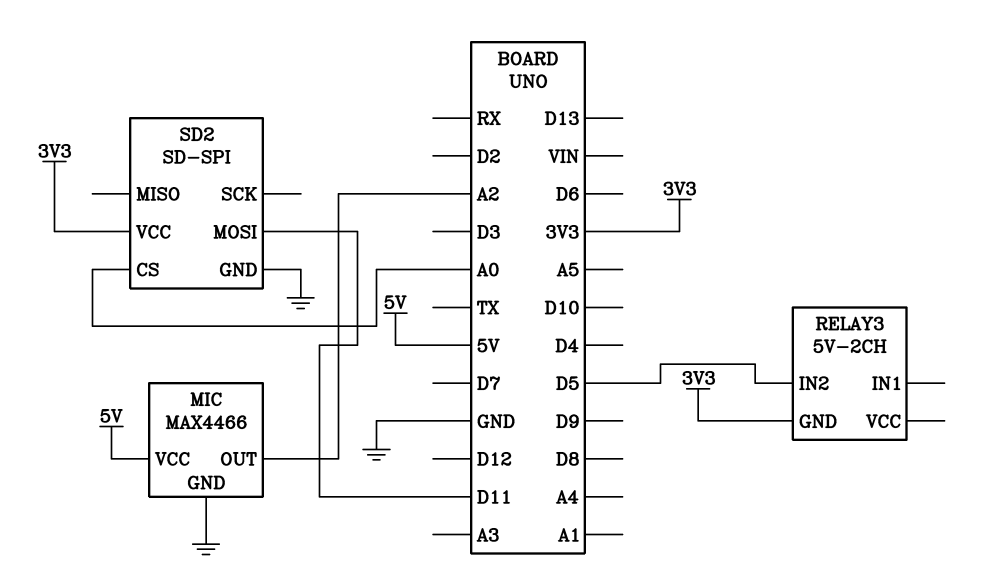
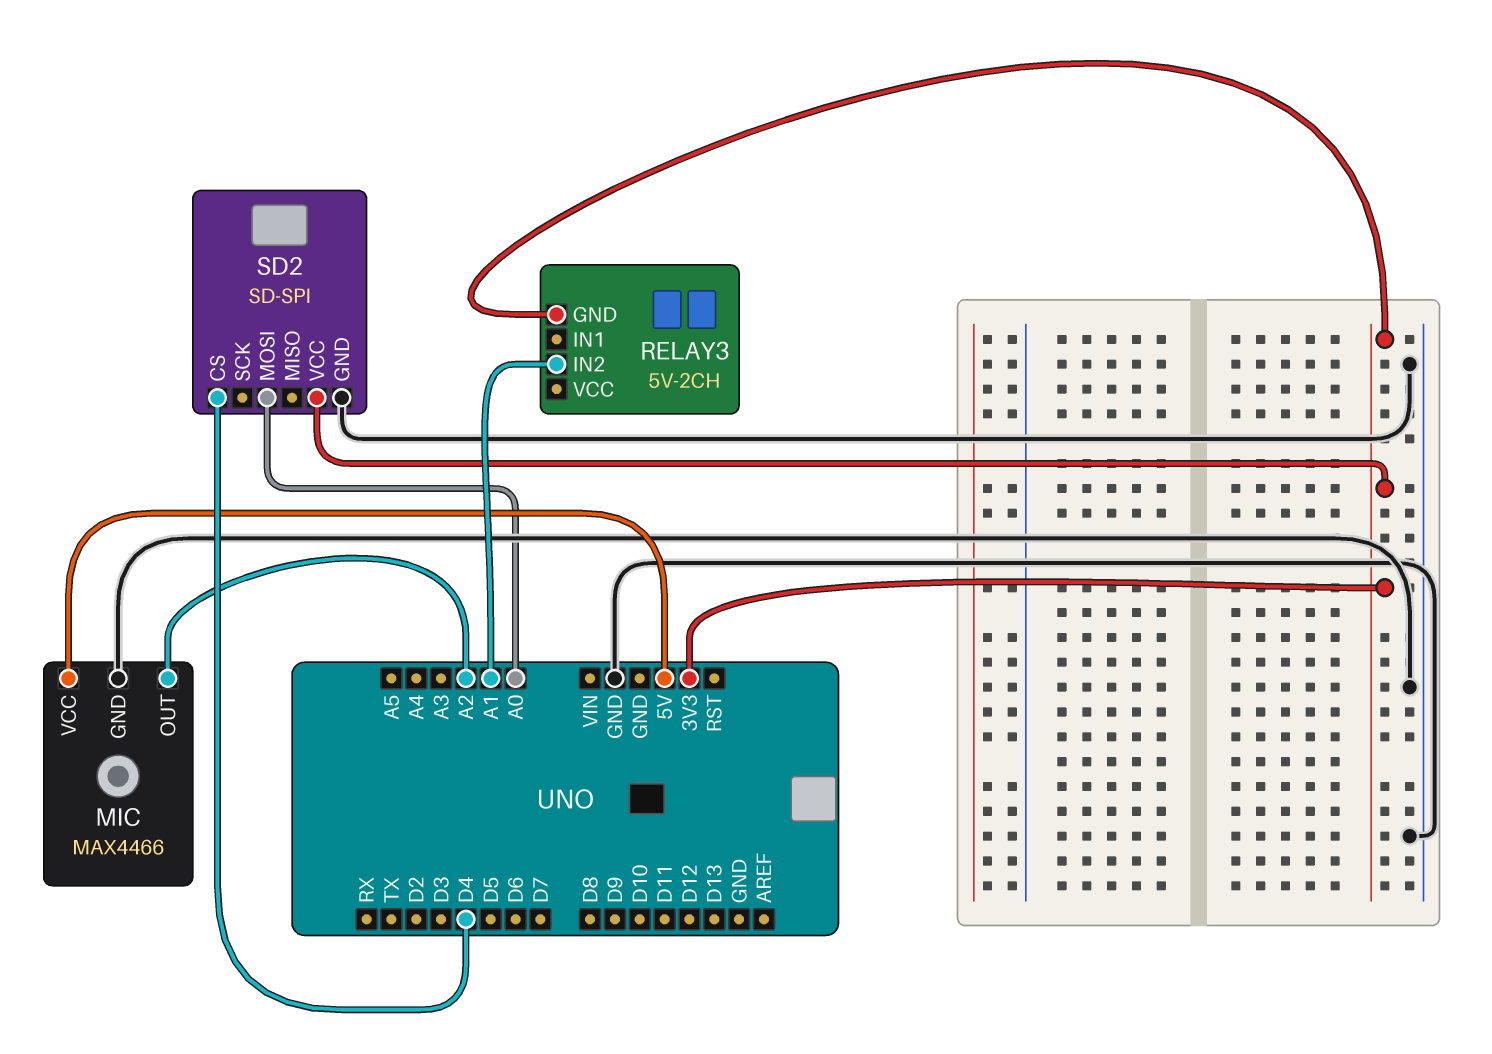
RELAY3 pin IN2: D5 -> A1
SD2 pin CS: A0 -> D4
SD2 pin MOSI: D11 -> A0

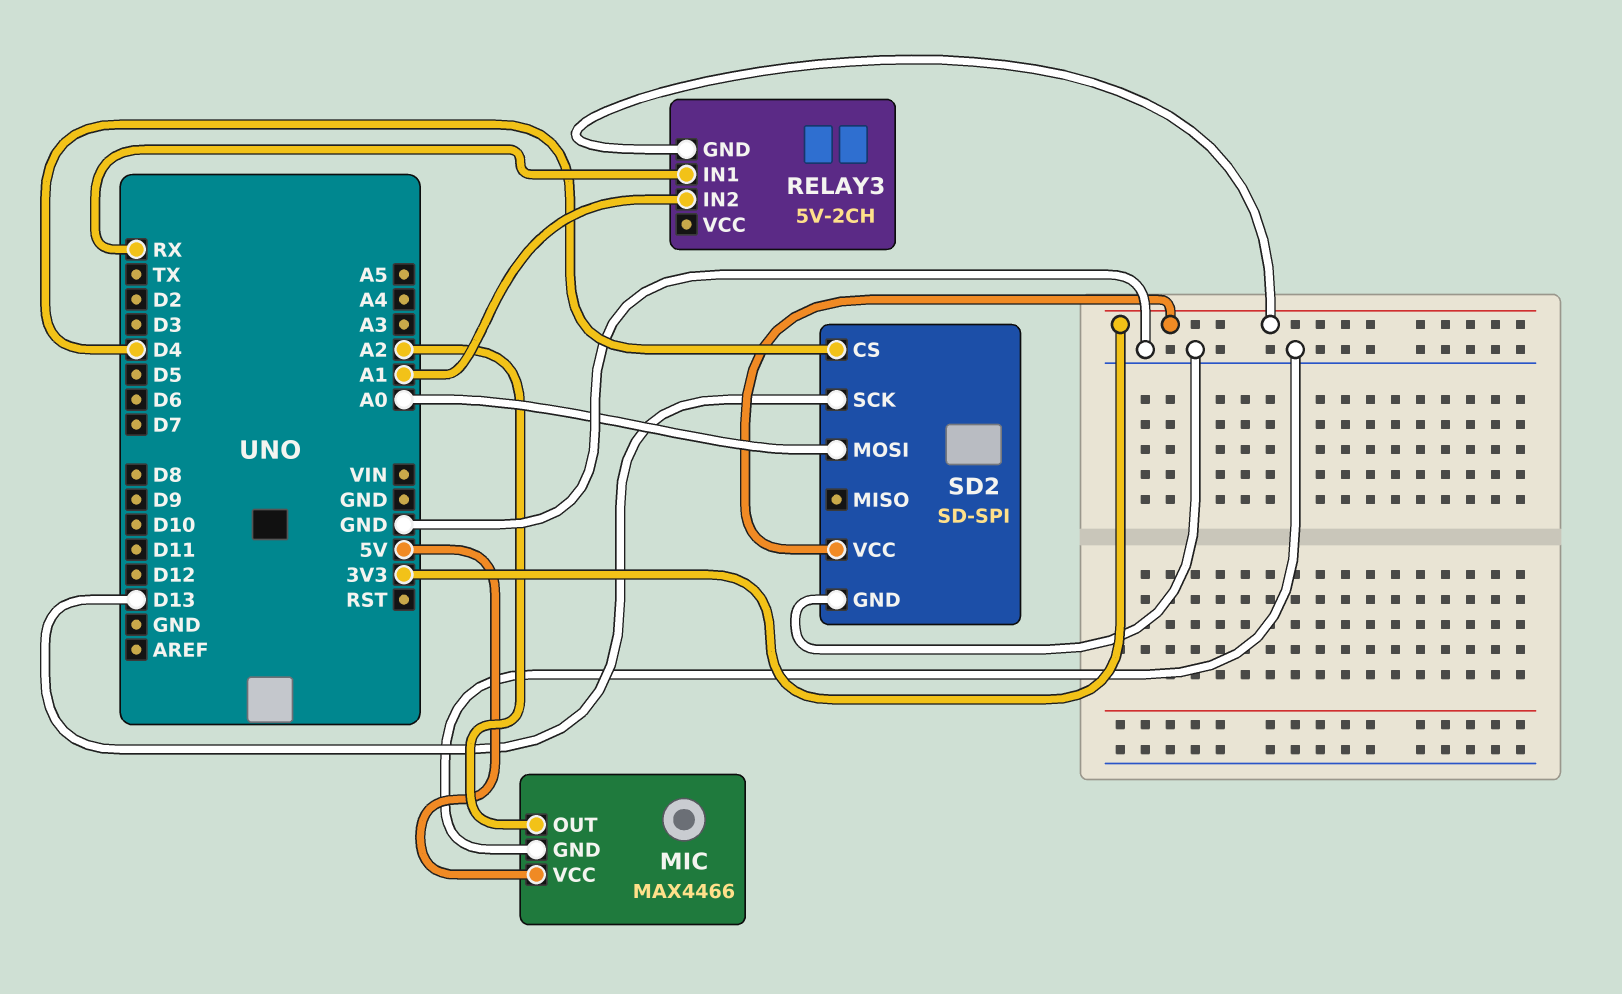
RELAY3 pin IN1: none -> RX
SD2 pin SCK: none -> D13

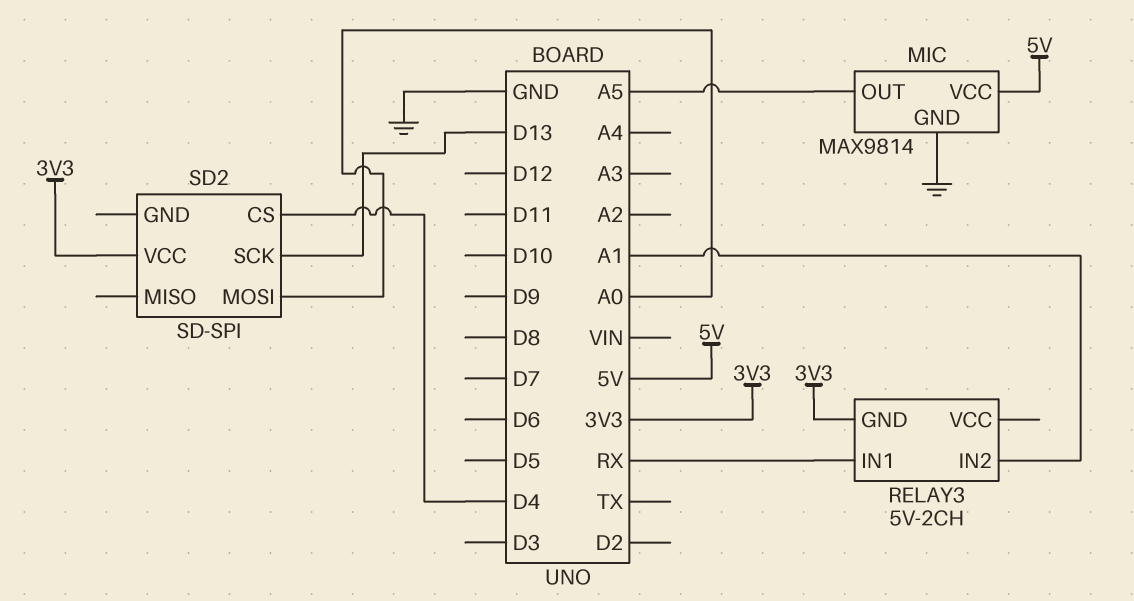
MIC: MAX4466 -> MAX9814
MIC pin OUT: A2 -> A5
SD2 pin GND: GND -> none

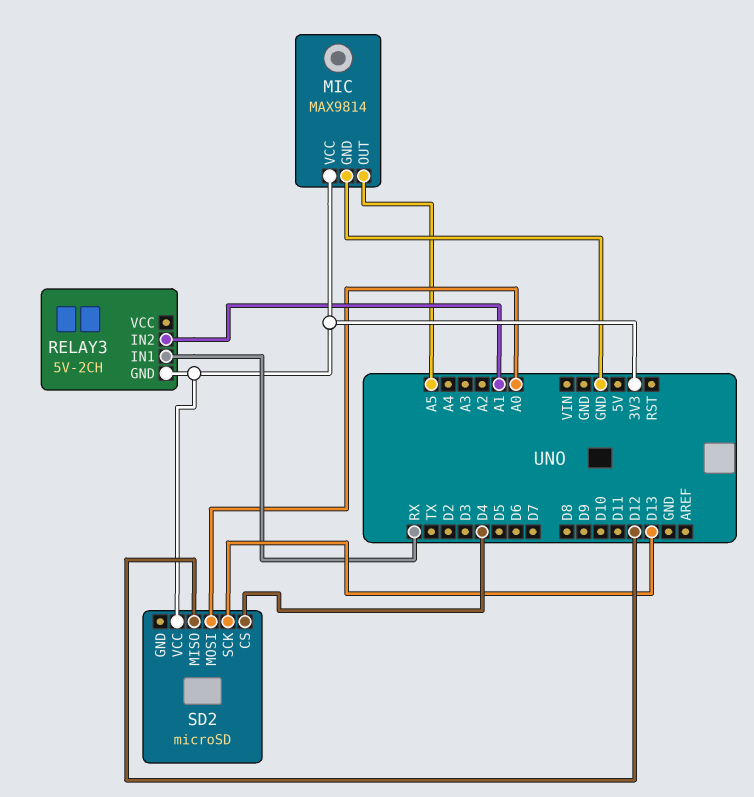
MIC pin VCC: 5V -> 3V3
SD2: SD-SPI -> microSD
SD2 pin MISO: none -> D12

